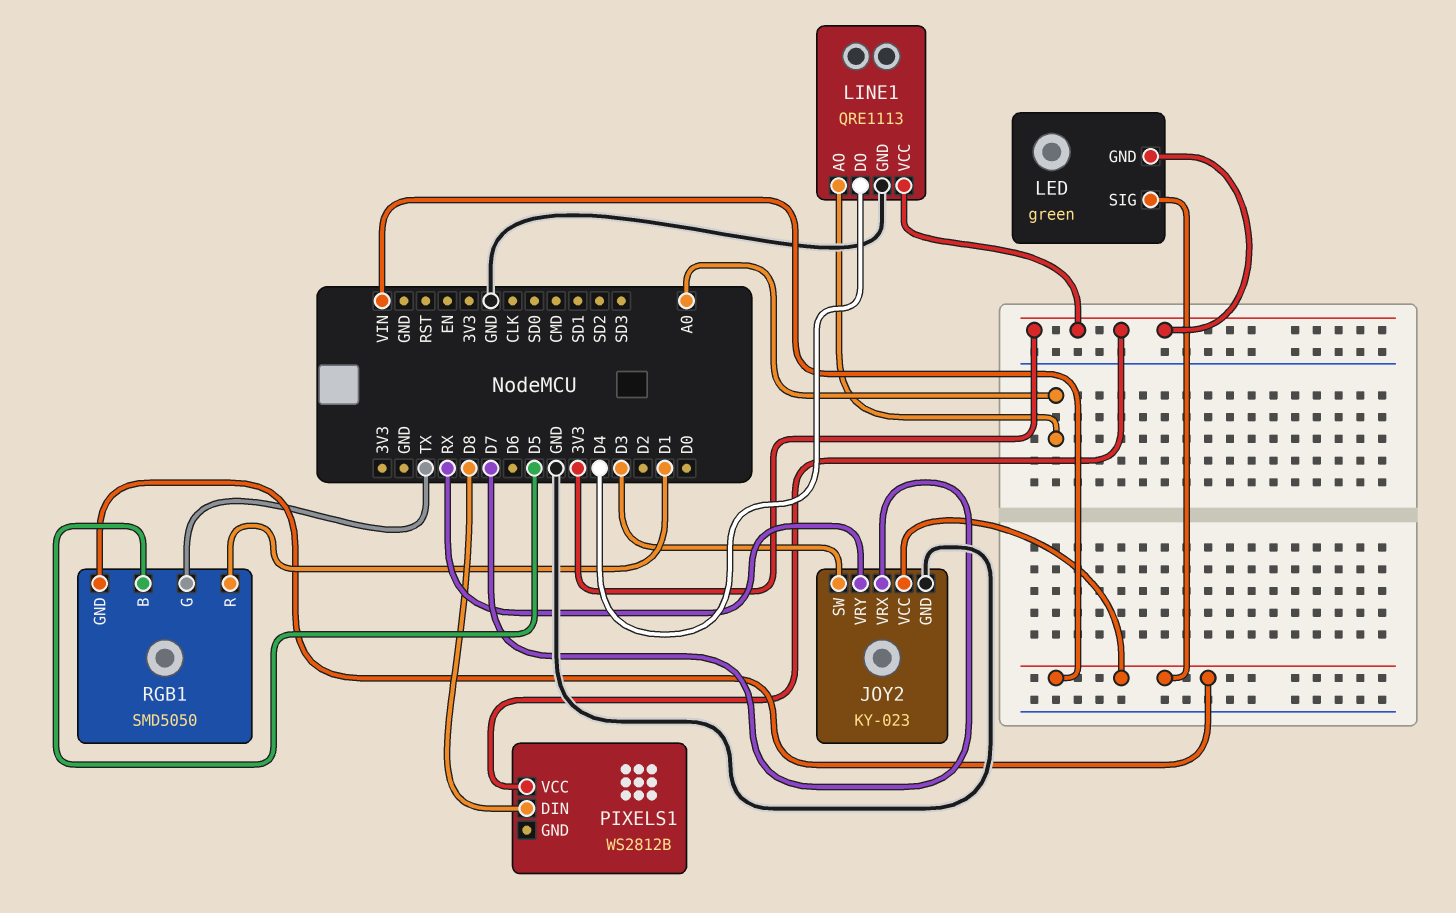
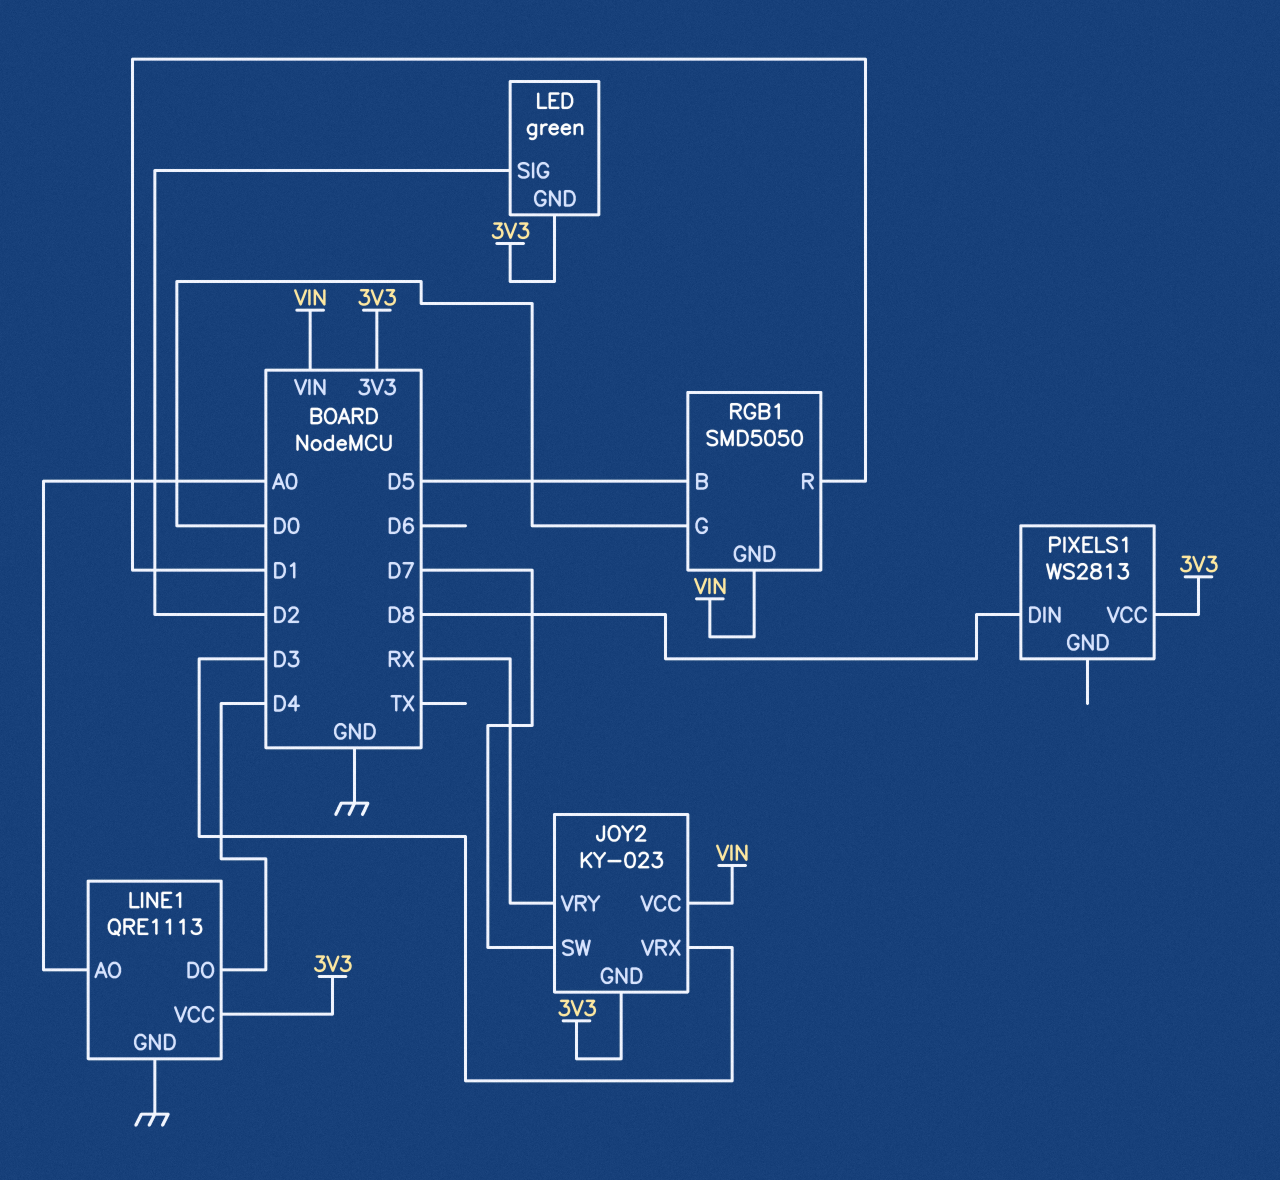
JOY2 pin GND: GND -> 3V3
JOY2 pin SW: D3 -> D7
JOY2 pin VRX: D7 -> D3
LED pin SIG: VIN -> D2
PIXELS1: WS2812B -> WS2813
RGB1 pin G: TX -> D0

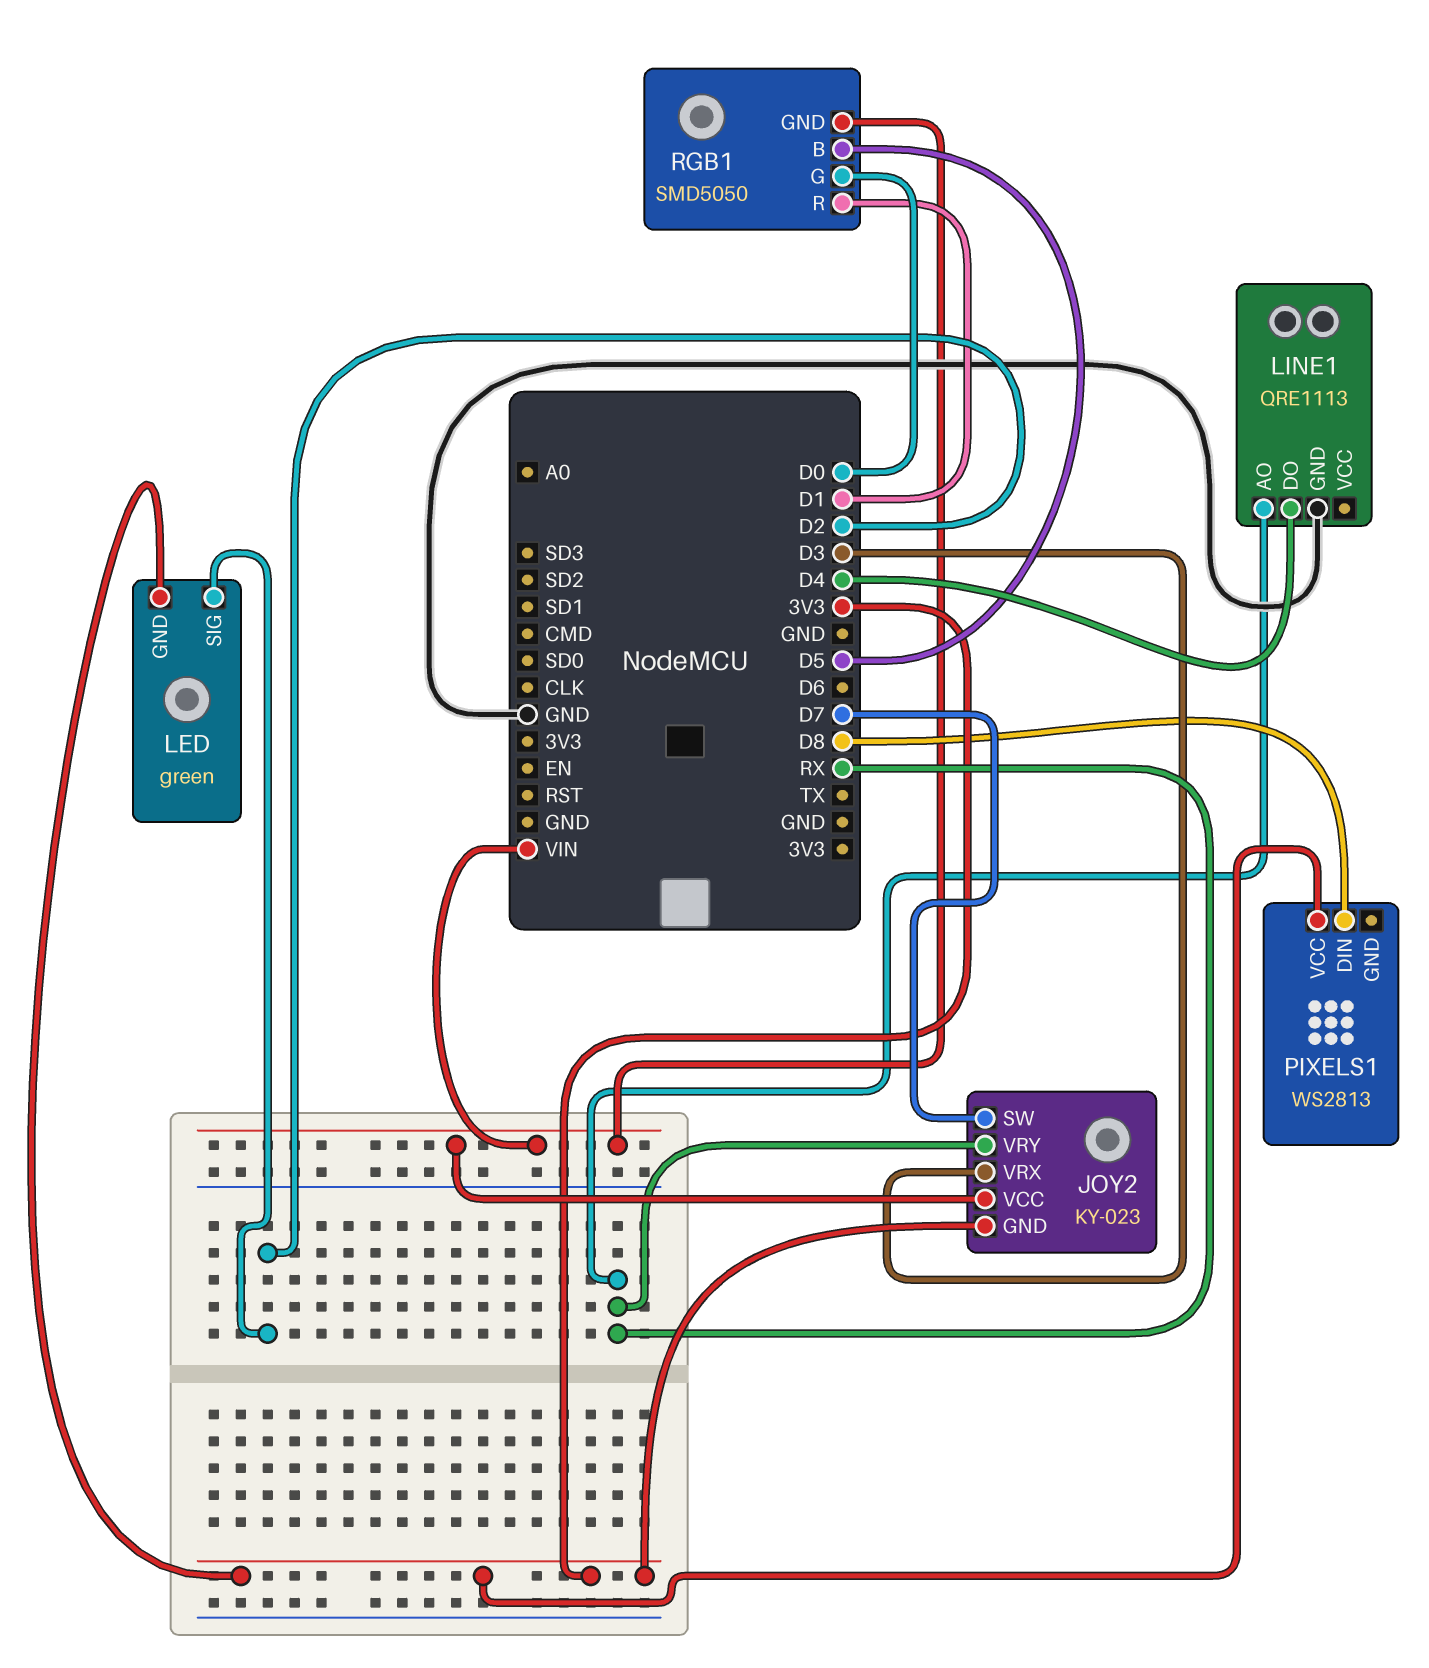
LINE1 pin AO: A0 -> RX
LINE1 pin VCC: 3V3 -> none

